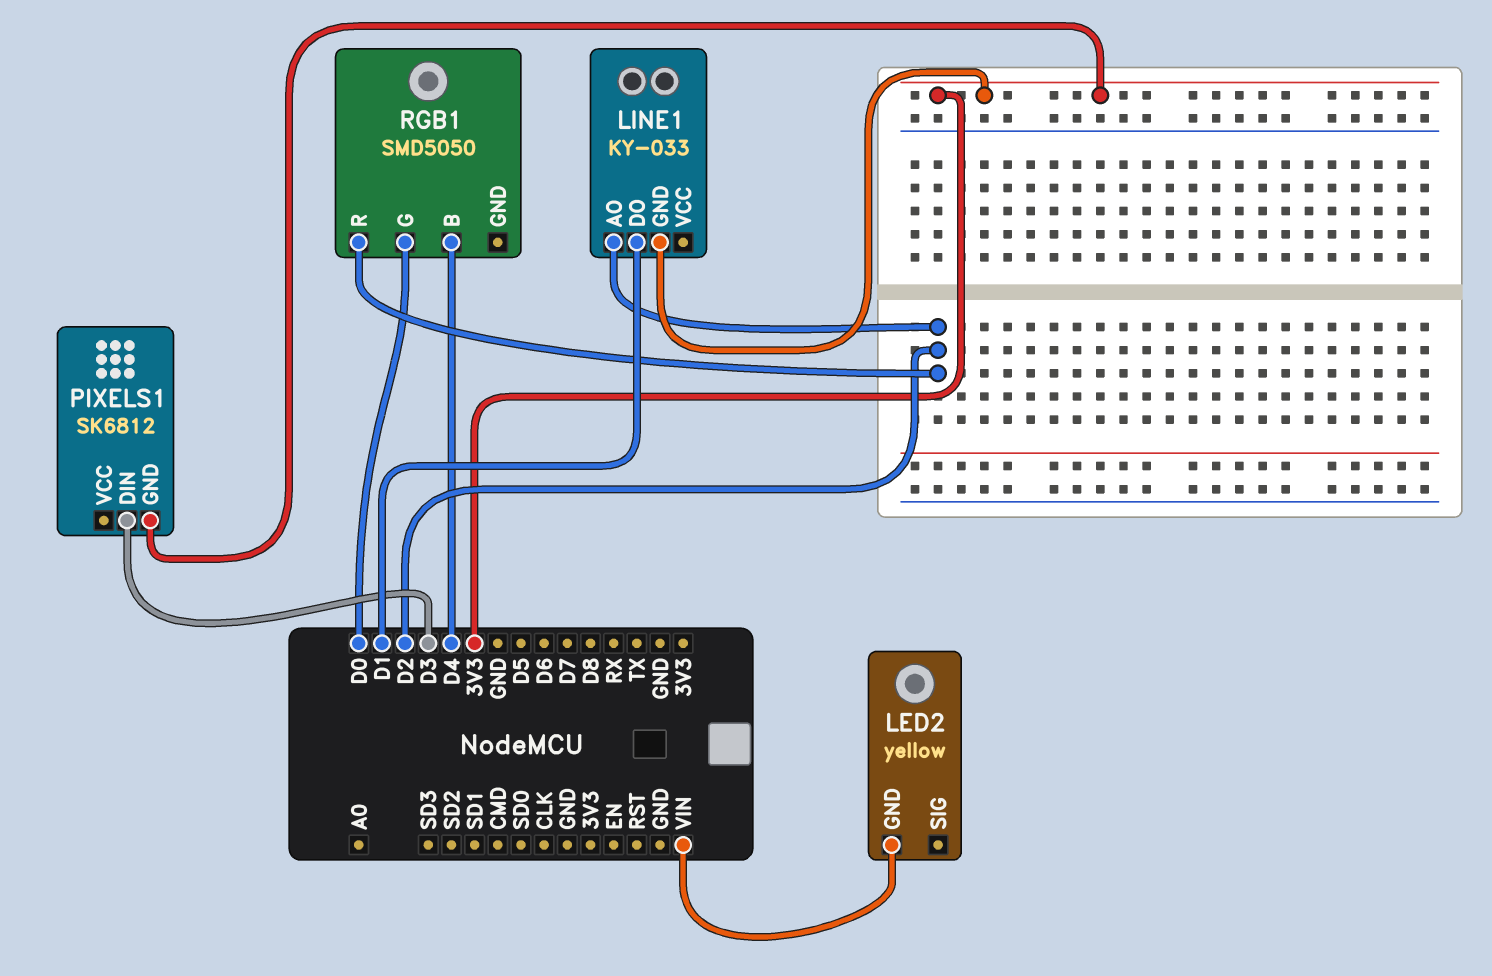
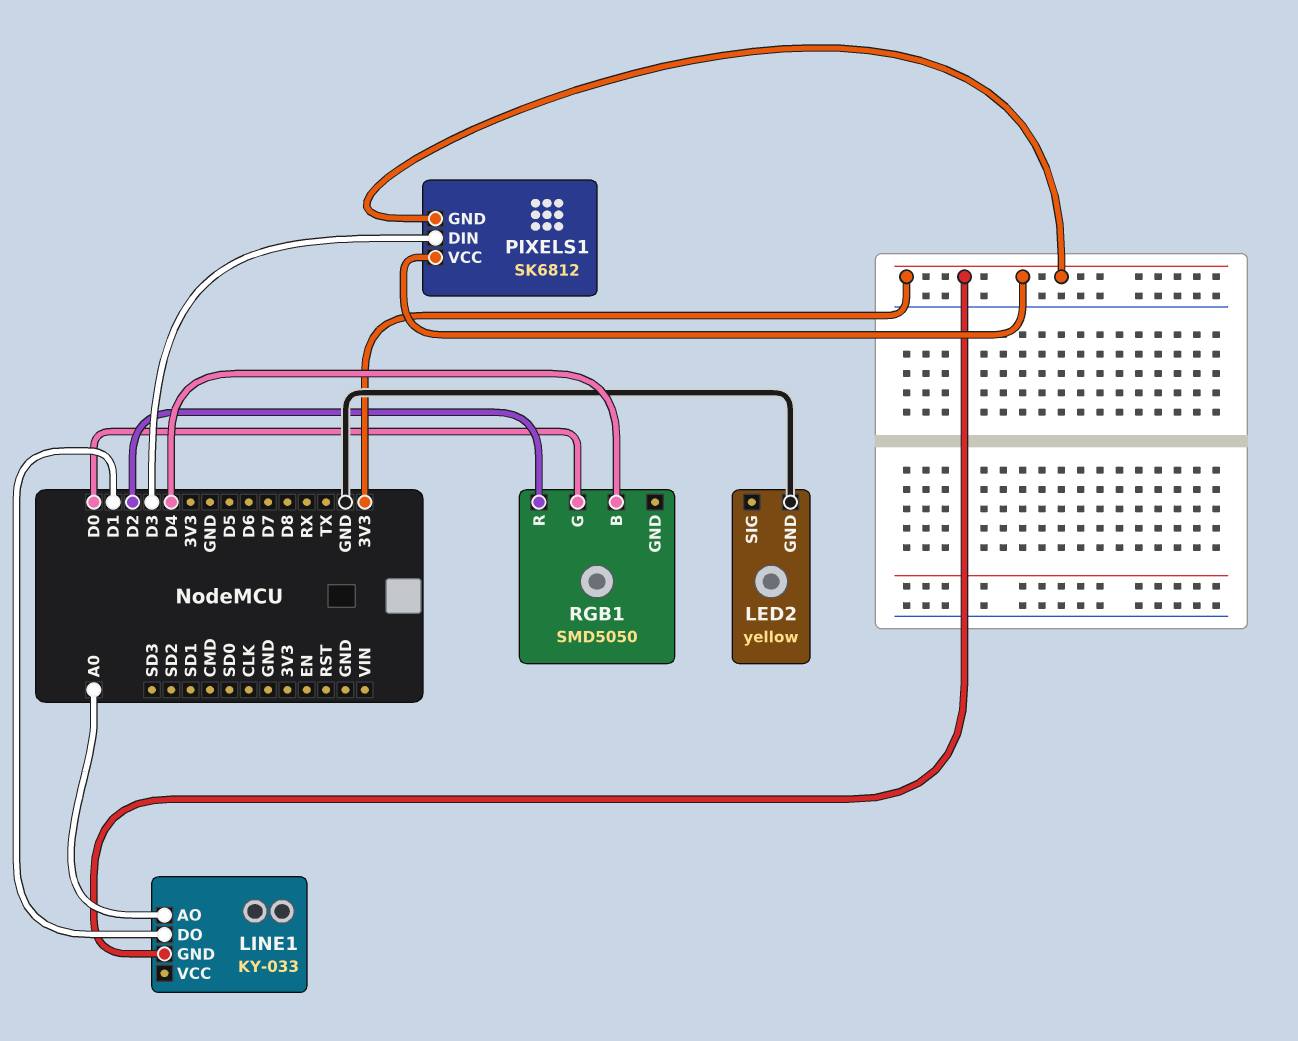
LED2 pin GND: VIN -> GND
LINE1 pin AO: D2 -> A0
PIXELS1 pin VCC: none -> 3V3

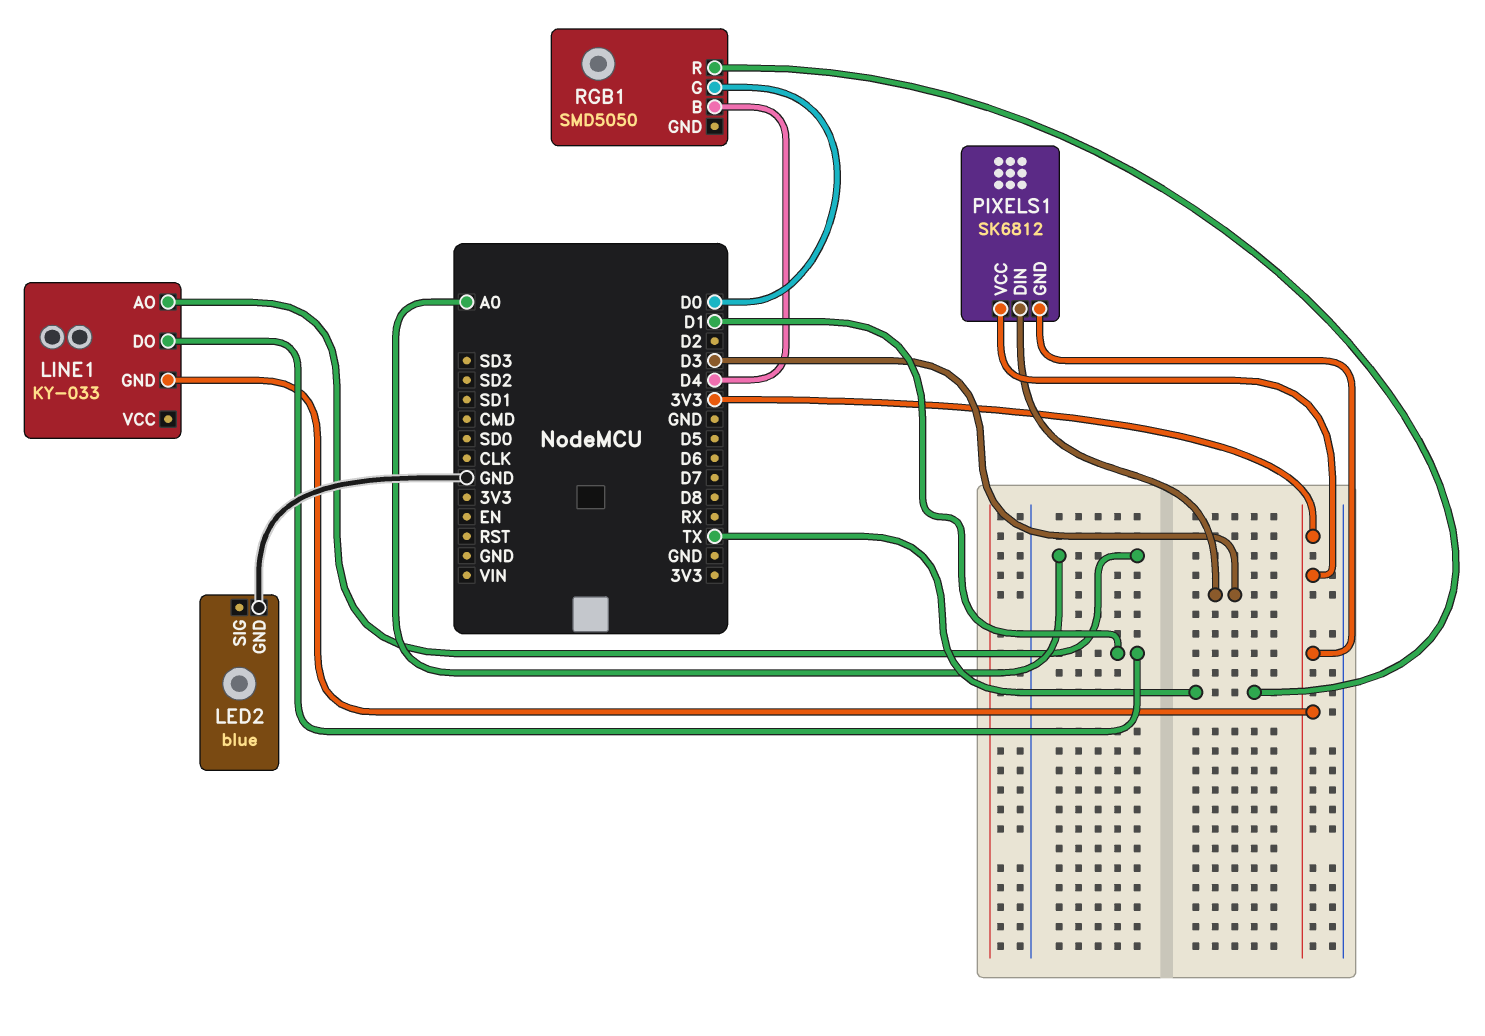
LED2: yellow -> blue
RGB1 pin R: D2 -> TX

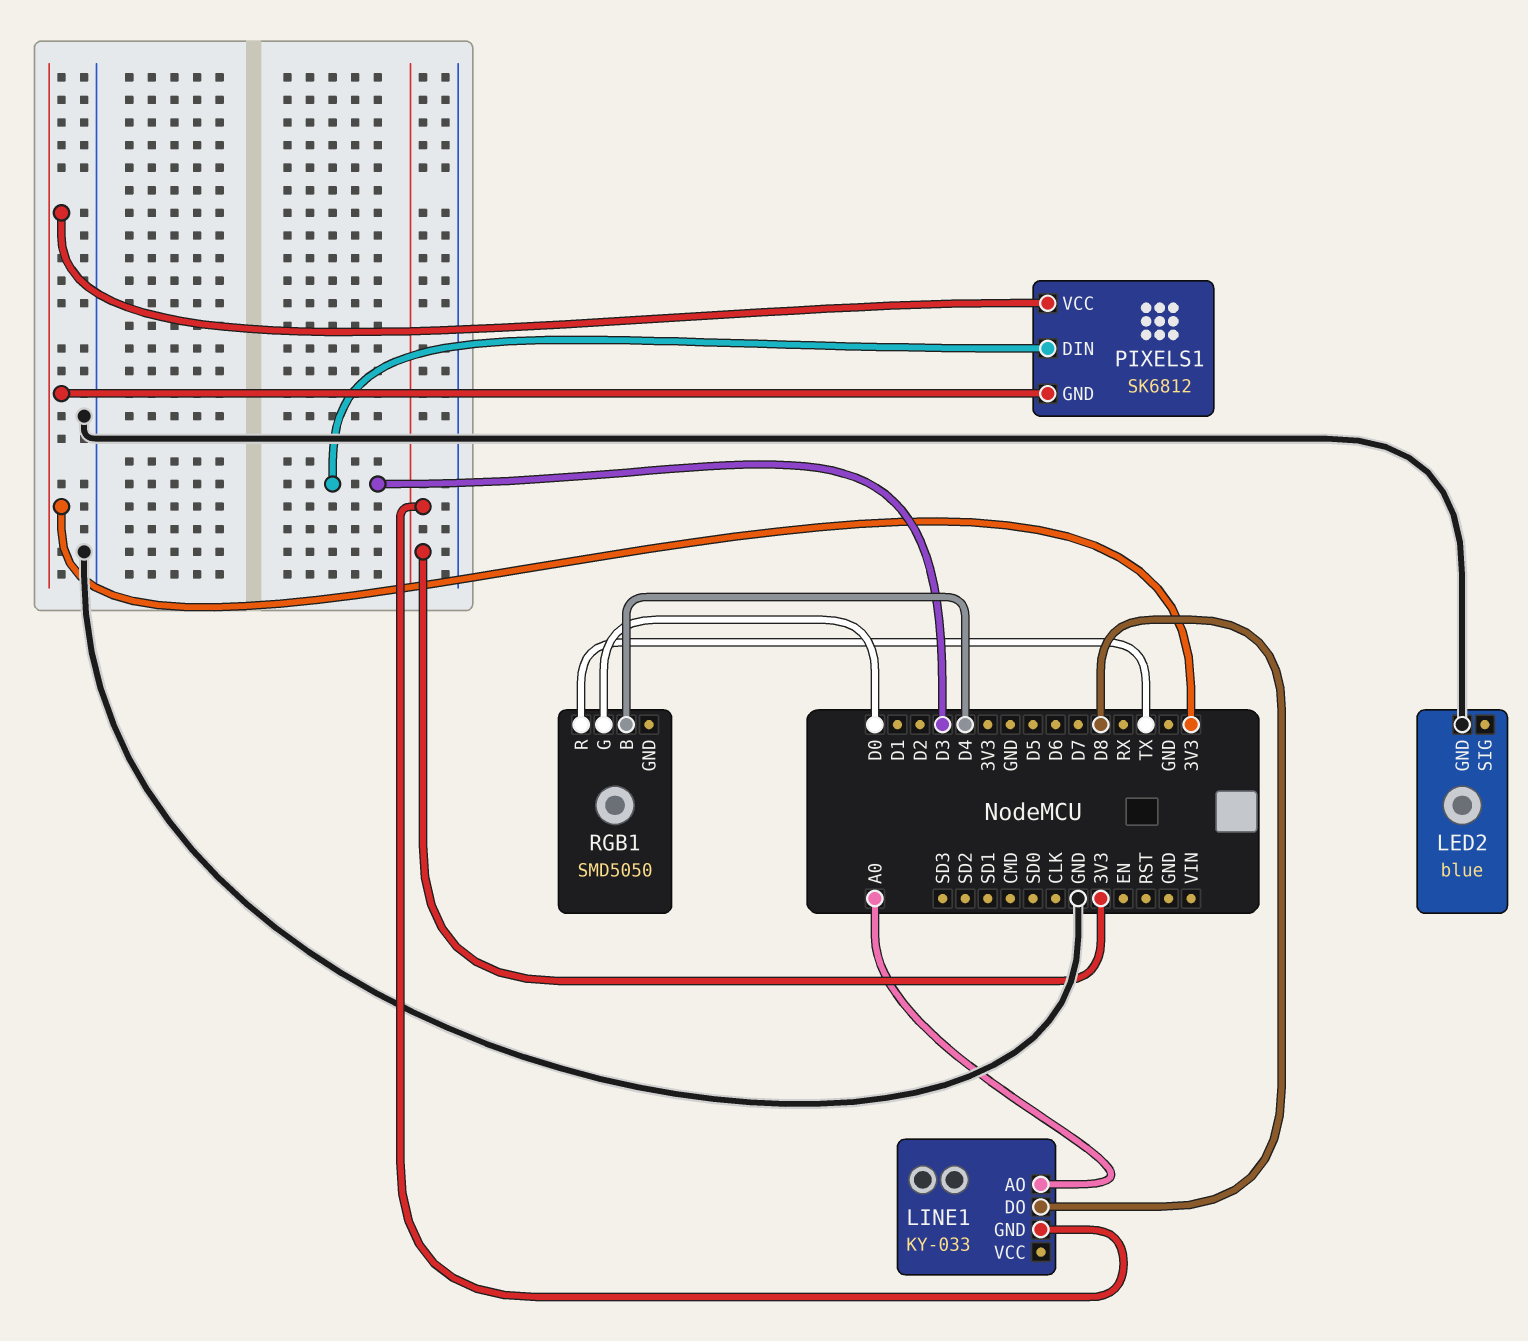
LINE1 pin DO: D1 -> D8

